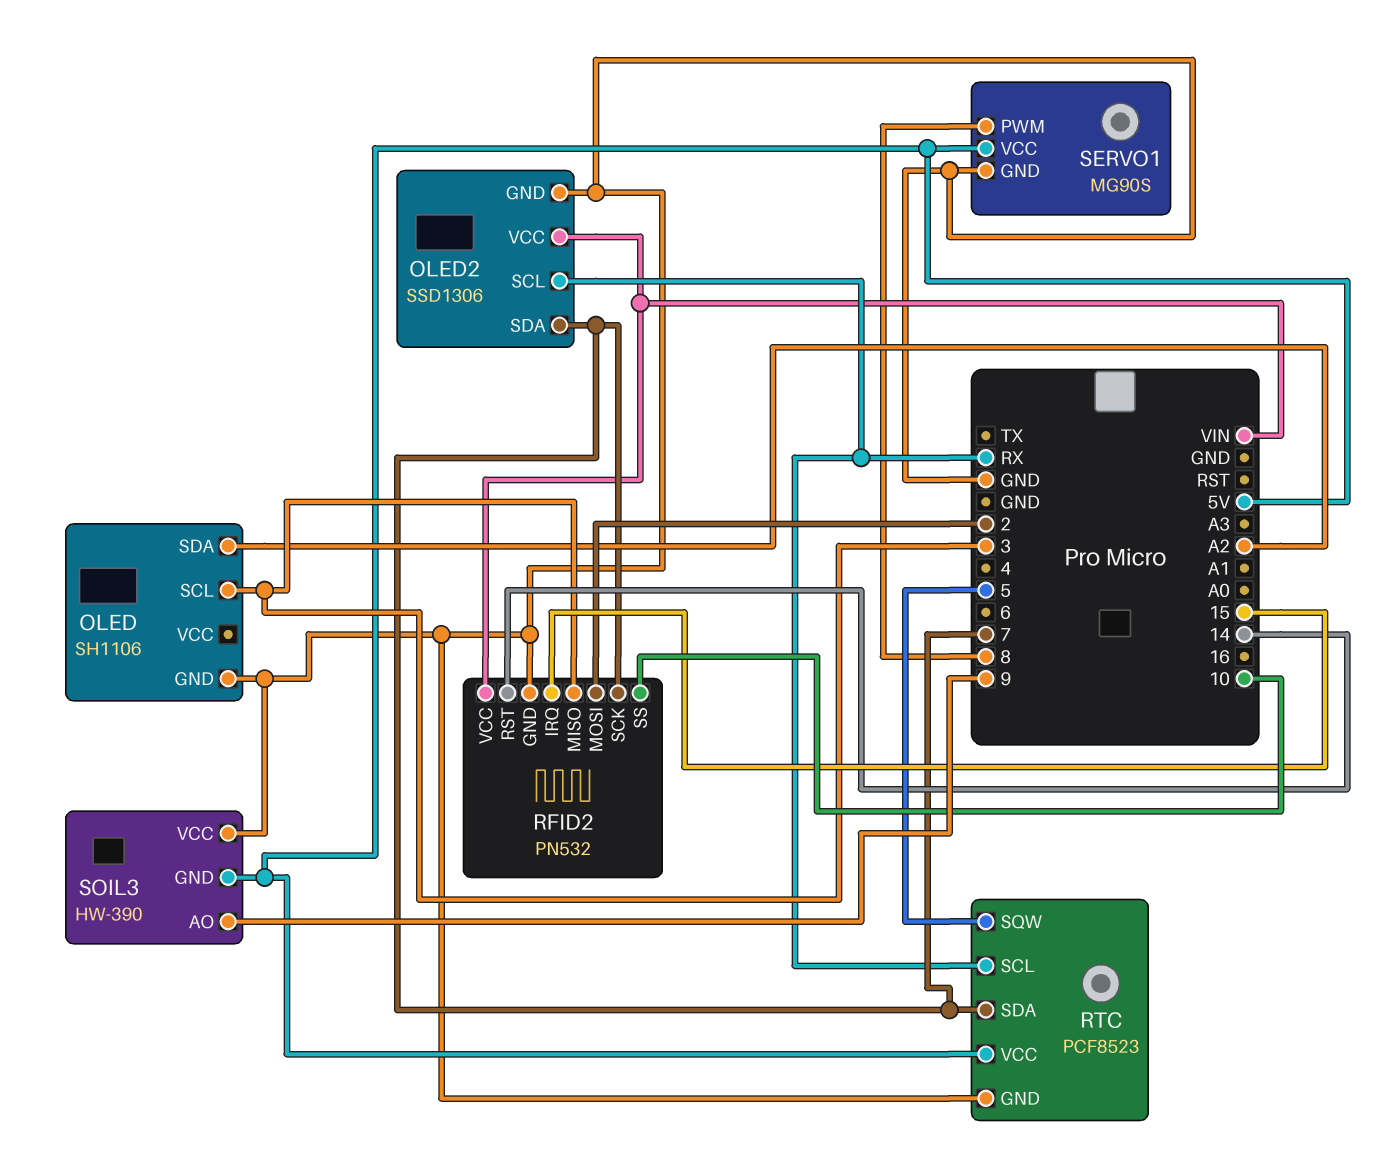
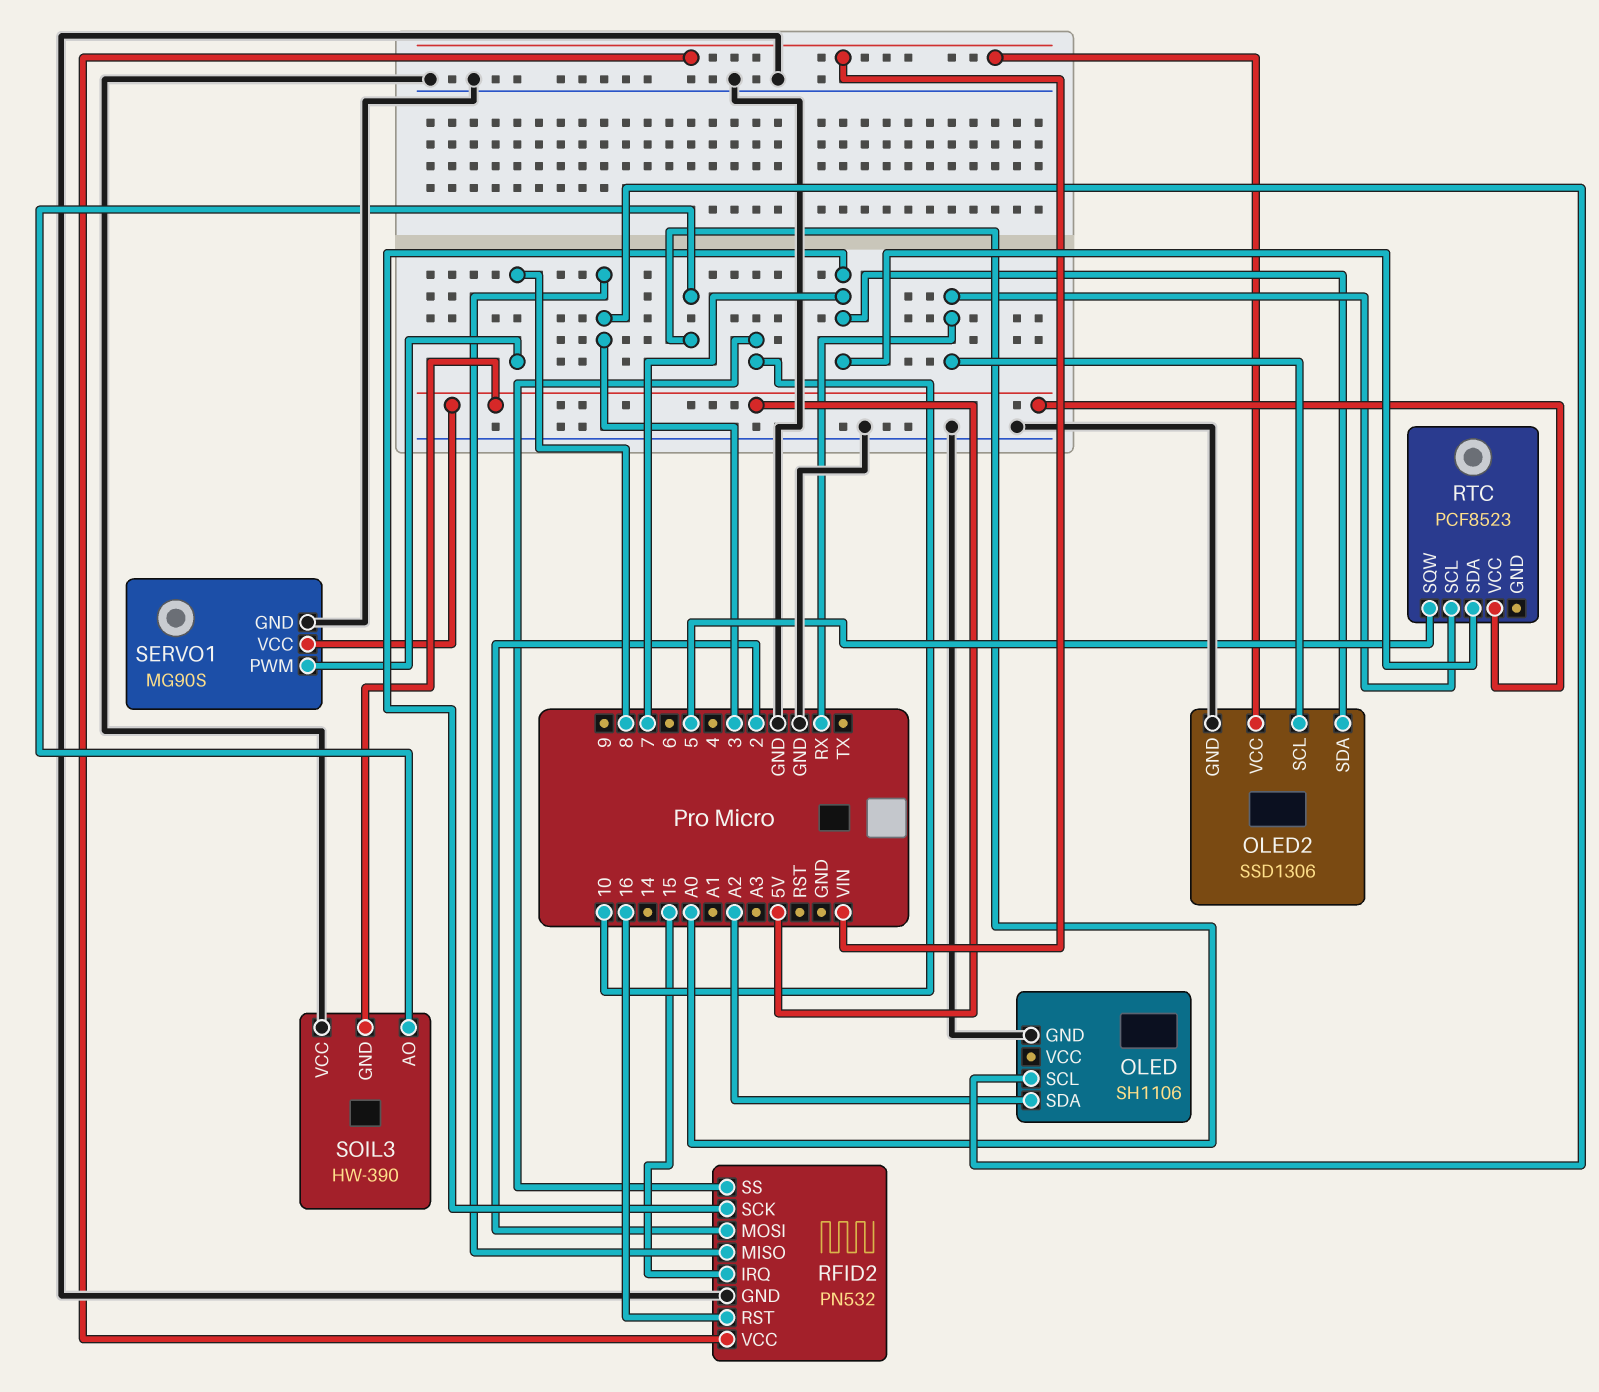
RFID2 pin RST: 14 -> 16
RTC pin GND: GND -> none
SOIL3 pin AO: 9 -> A0

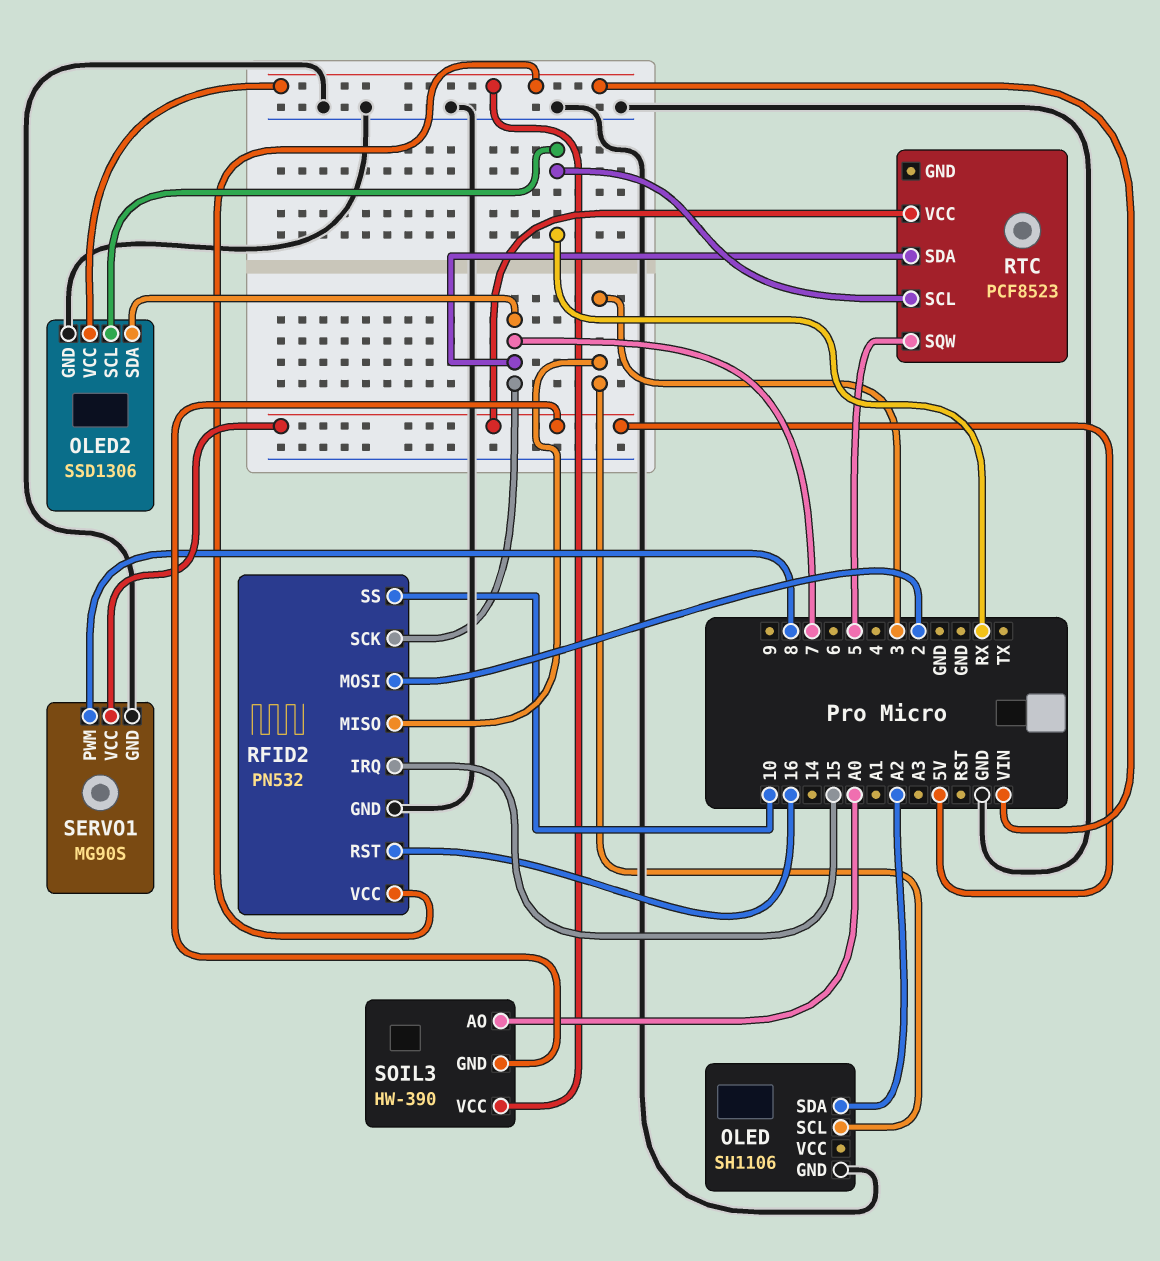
SOIL3 pin VCC: GND -> VIN

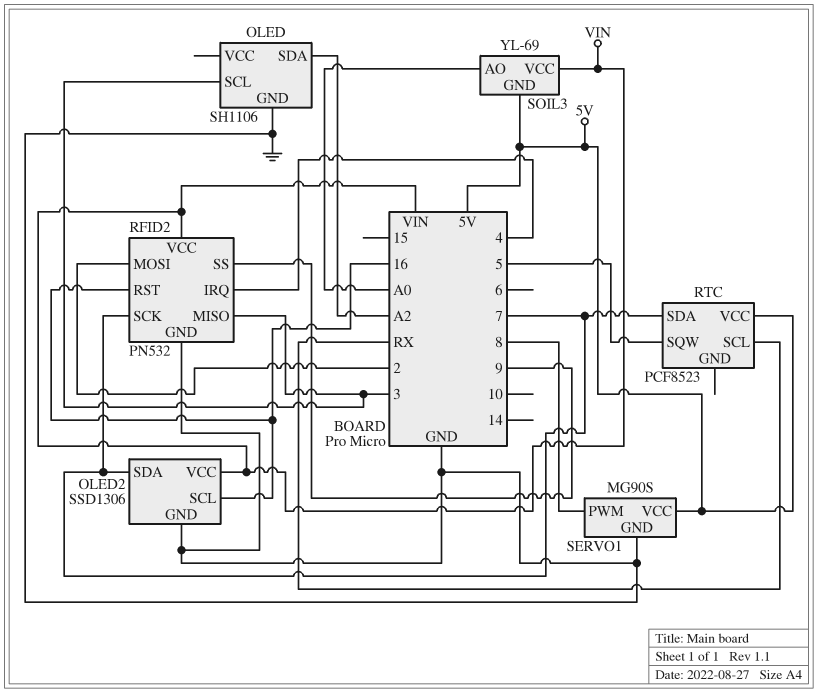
OLED2 pin SCL: RX -> 16
RFID2 pin IRQ: 15 -> 4
RFID2 pin SS: 10 -> 9
SOIL3: HW-390 -> YL-69

